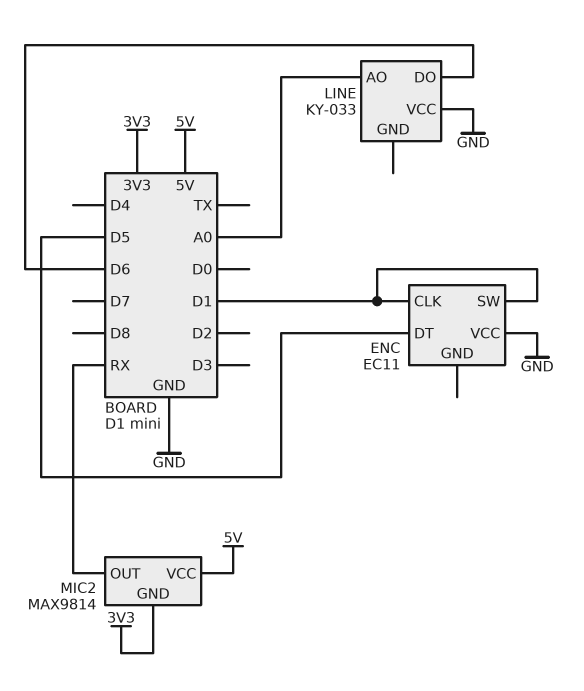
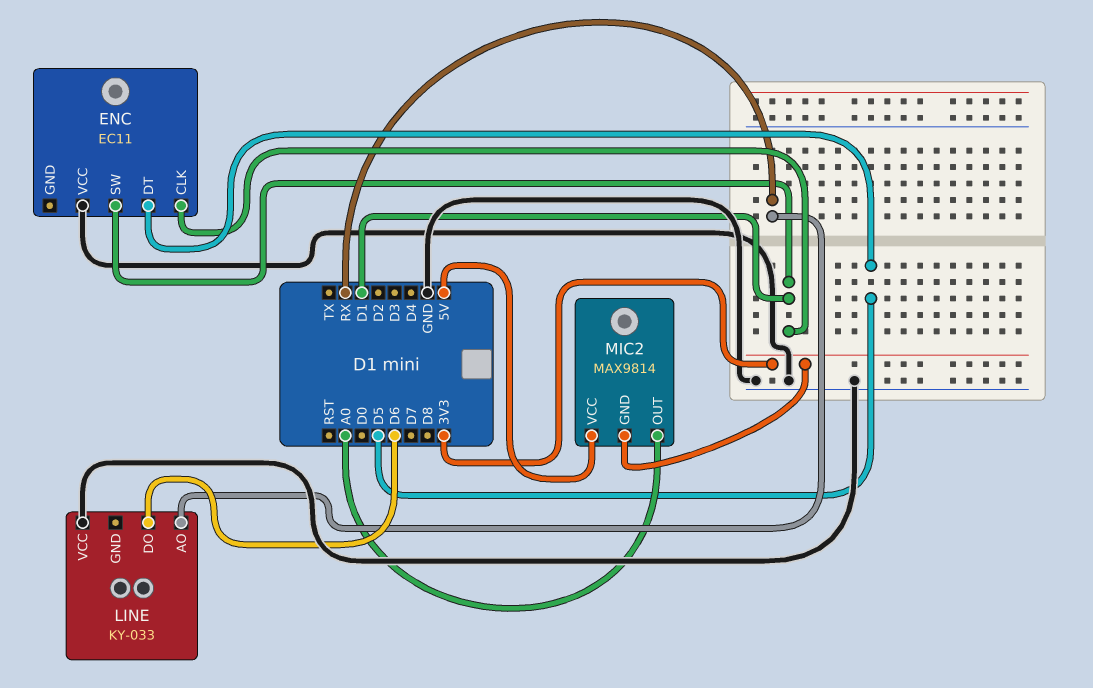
LINE pin AO: A0 -> RX
MIC2 pin OUT: RX -> A0

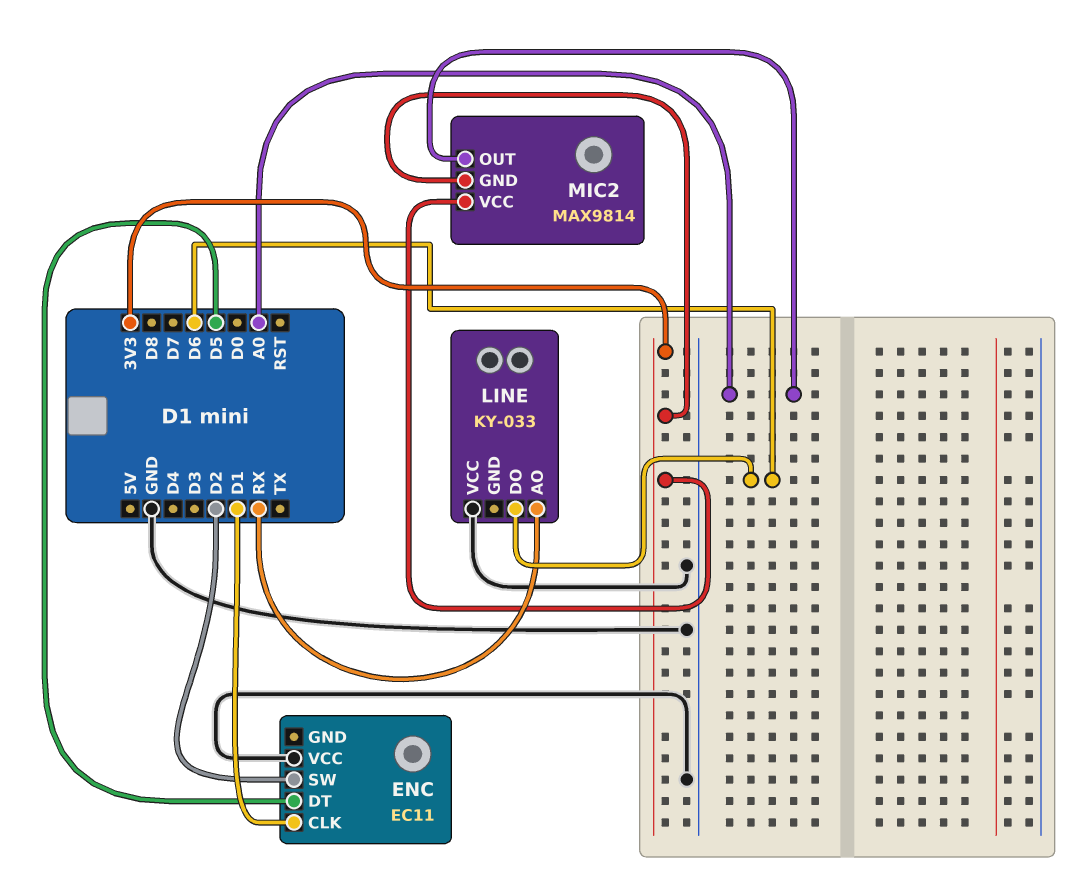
ENC pin SW: D1 -> D2
MIC2 pin VCC: 5V -> 3V3

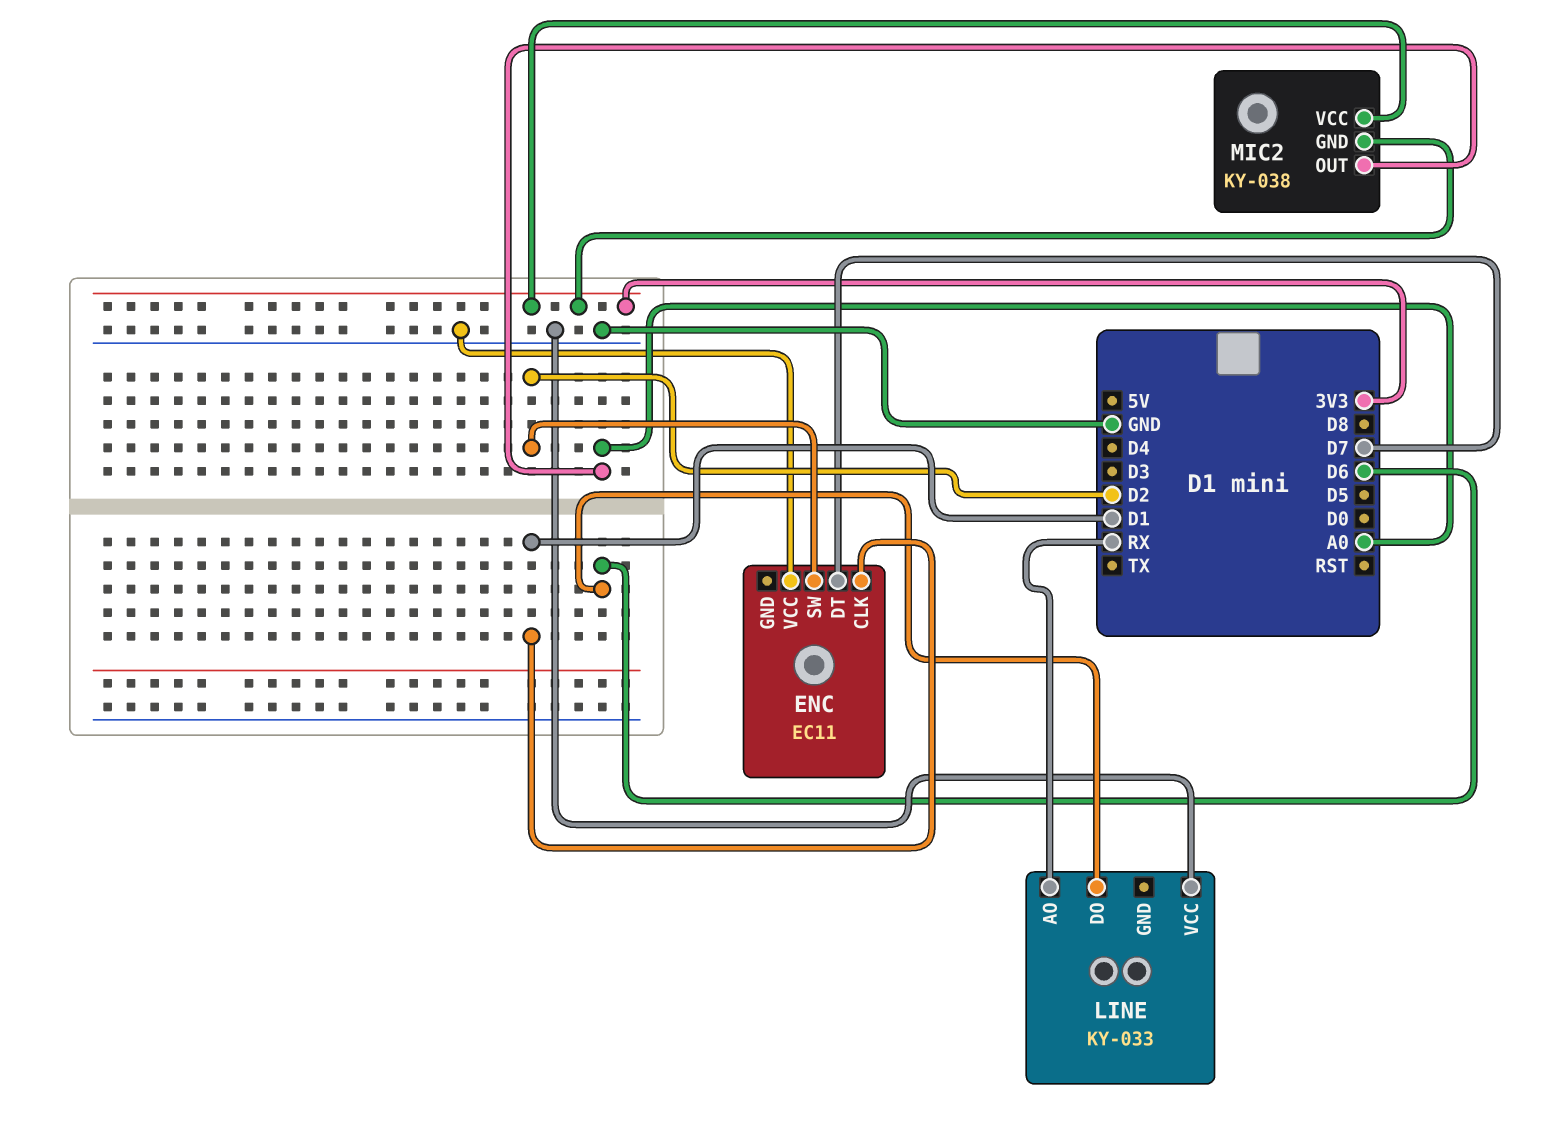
ENC pin DT: D5 -> D7
MIC2: MAX9814 -> KY-038

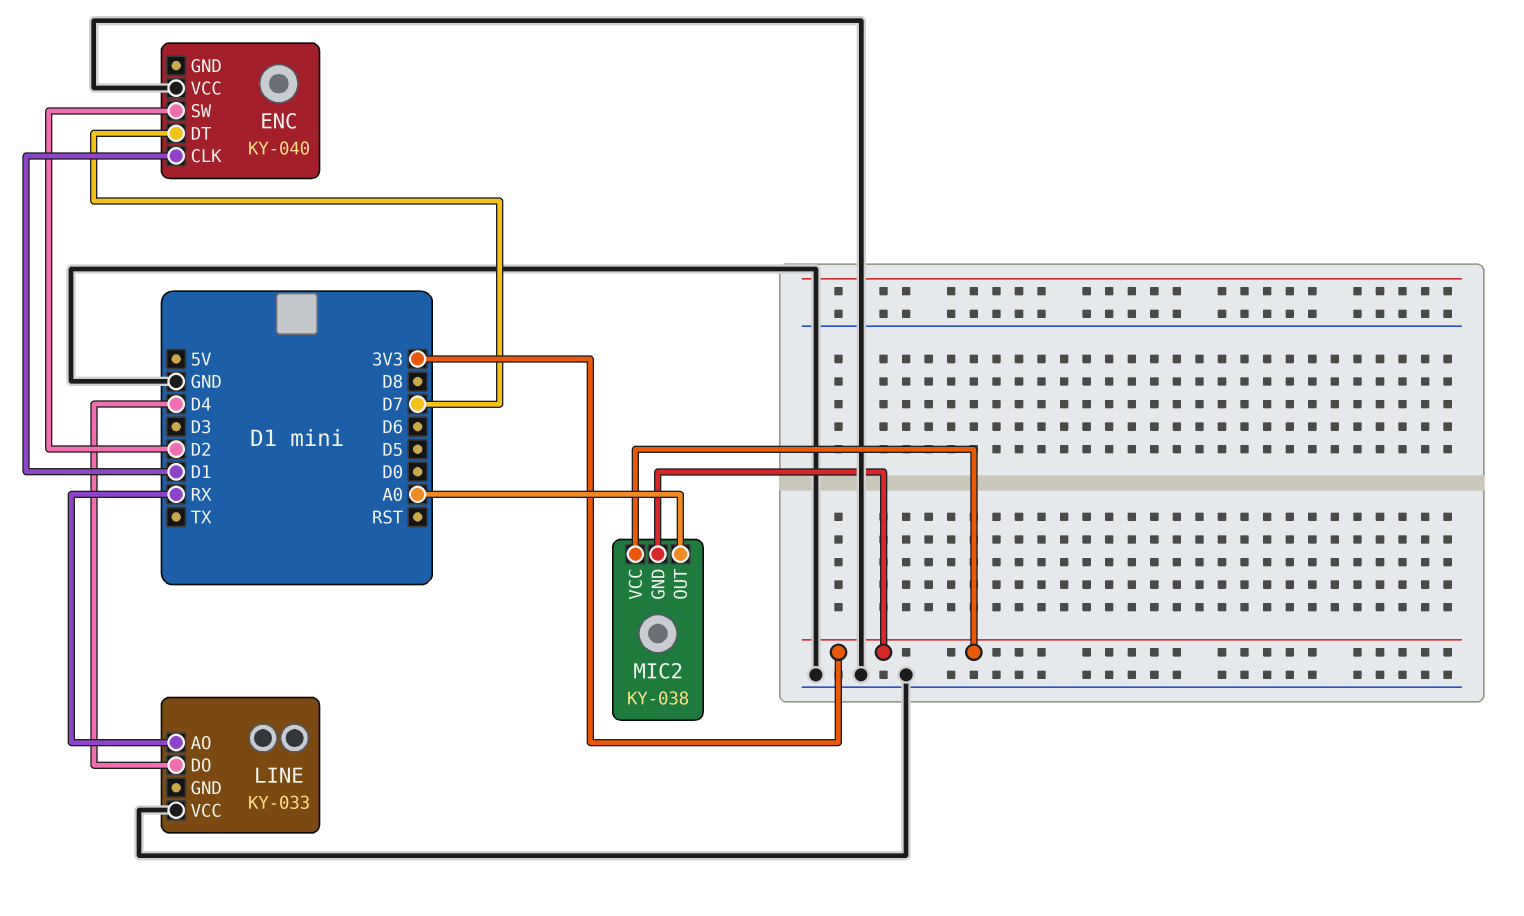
ENC: EC11 -> KY-040
LINE pin DO: D6 -> D4

